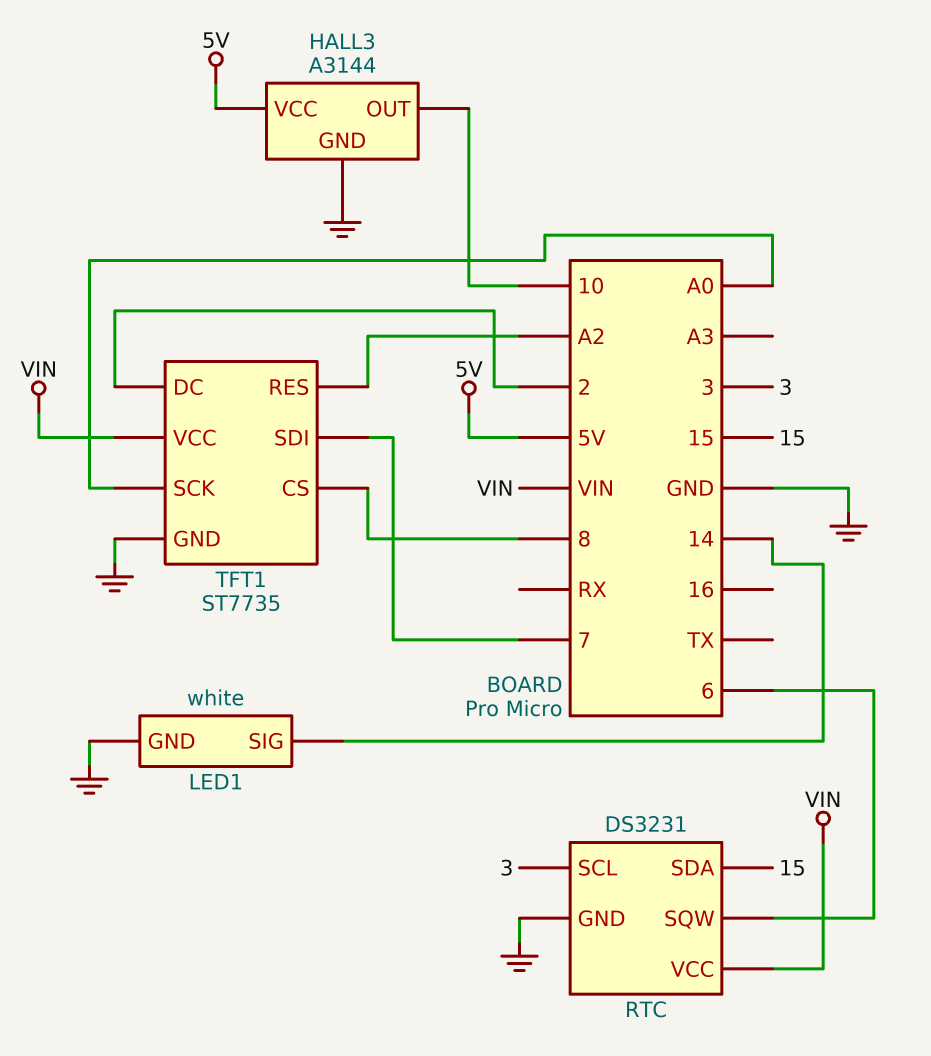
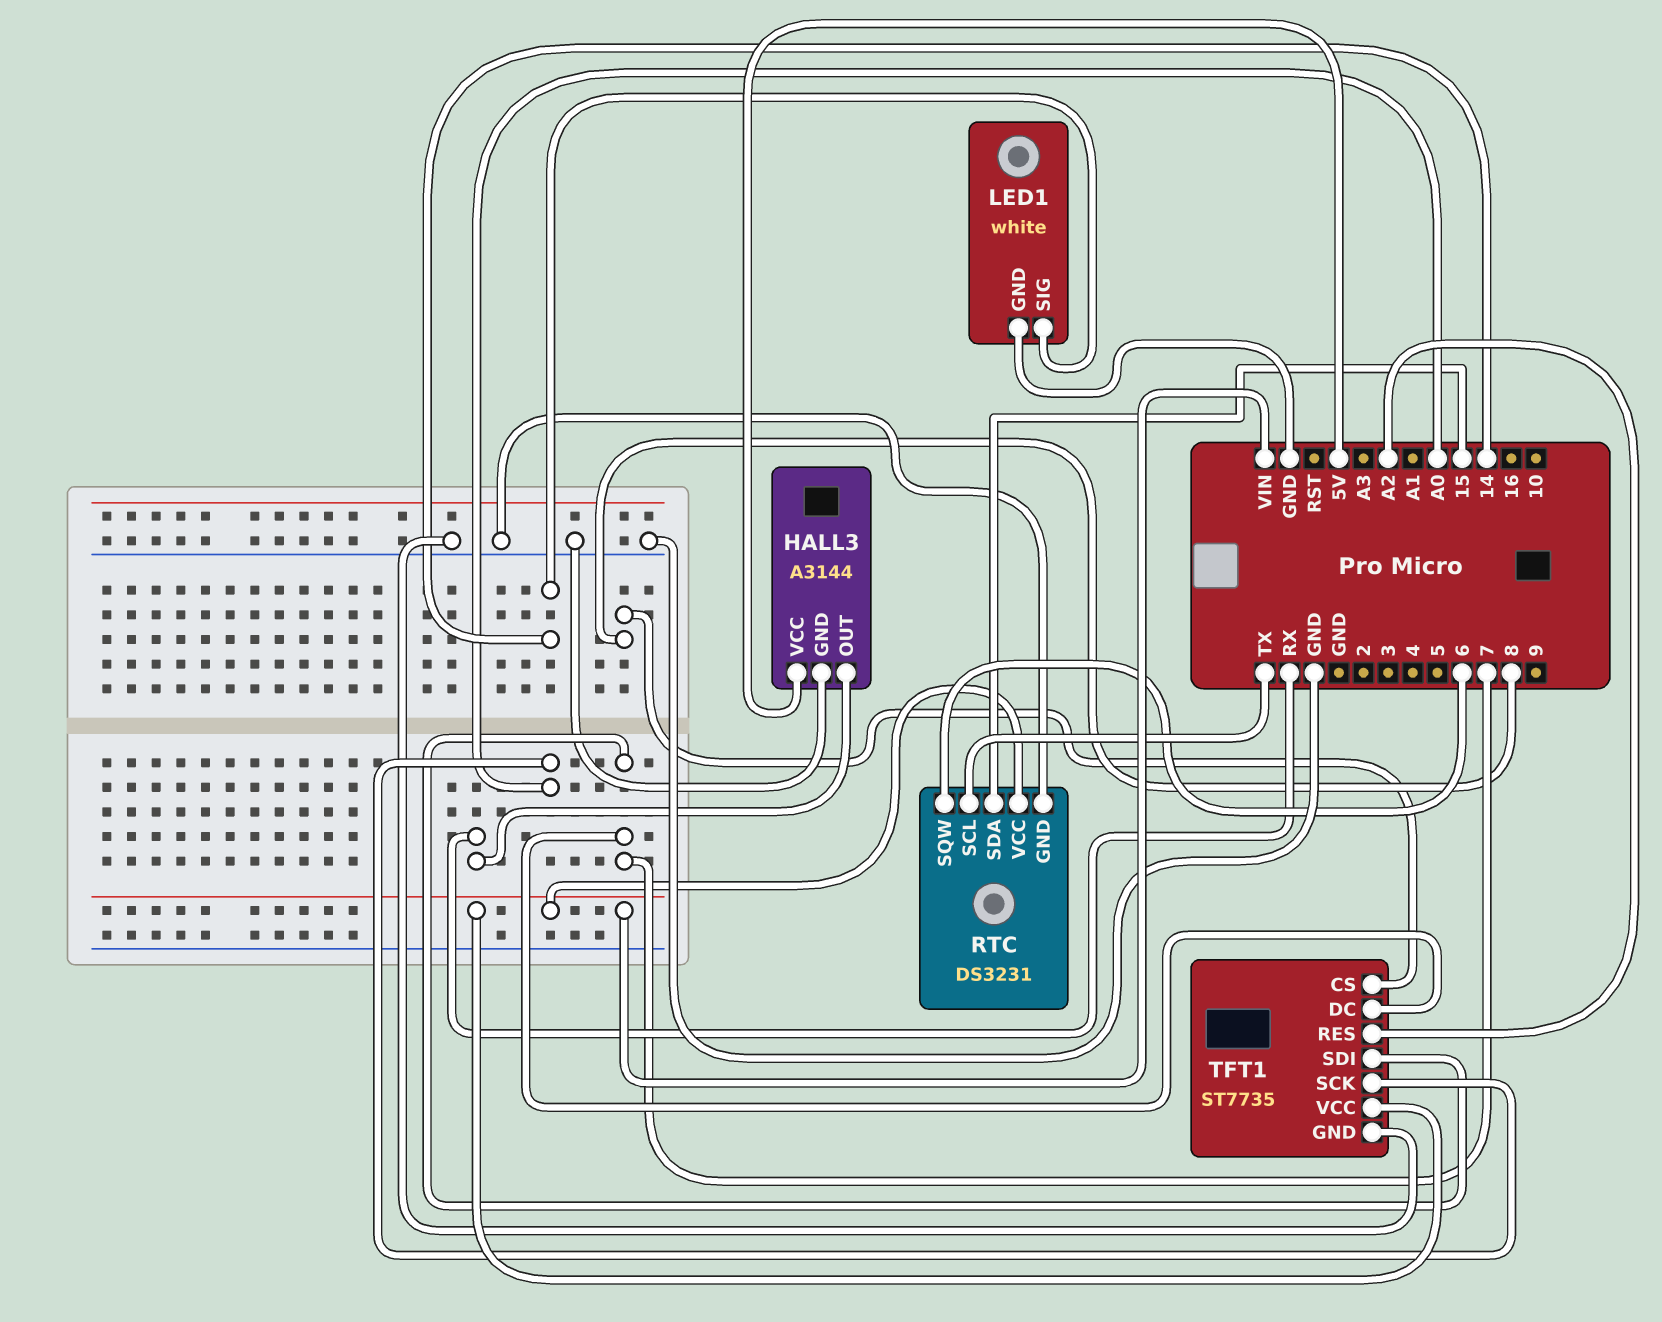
HALL3 pin OUT: 10 -> RX
RTC pin SCL: 3 -> TX
TFT1 pin DC: 2 -> 7

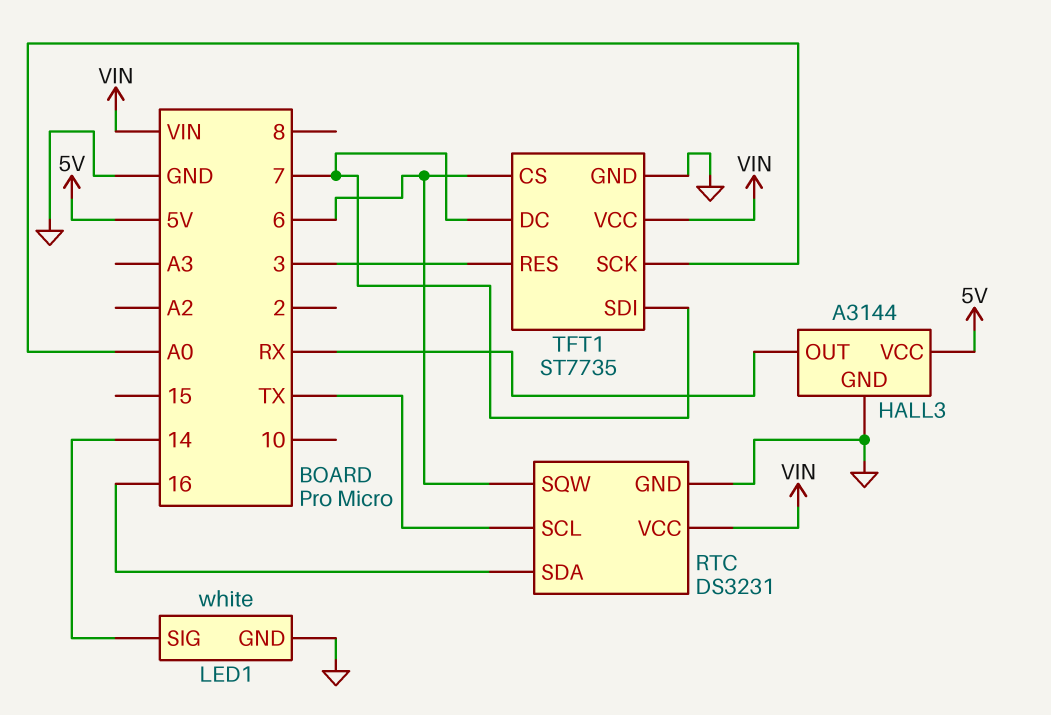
RTC pin SDA: 15 -> 16
TFT1 pin CS: 8 -> 6
TFT1 pin RES: A2 -> 3

